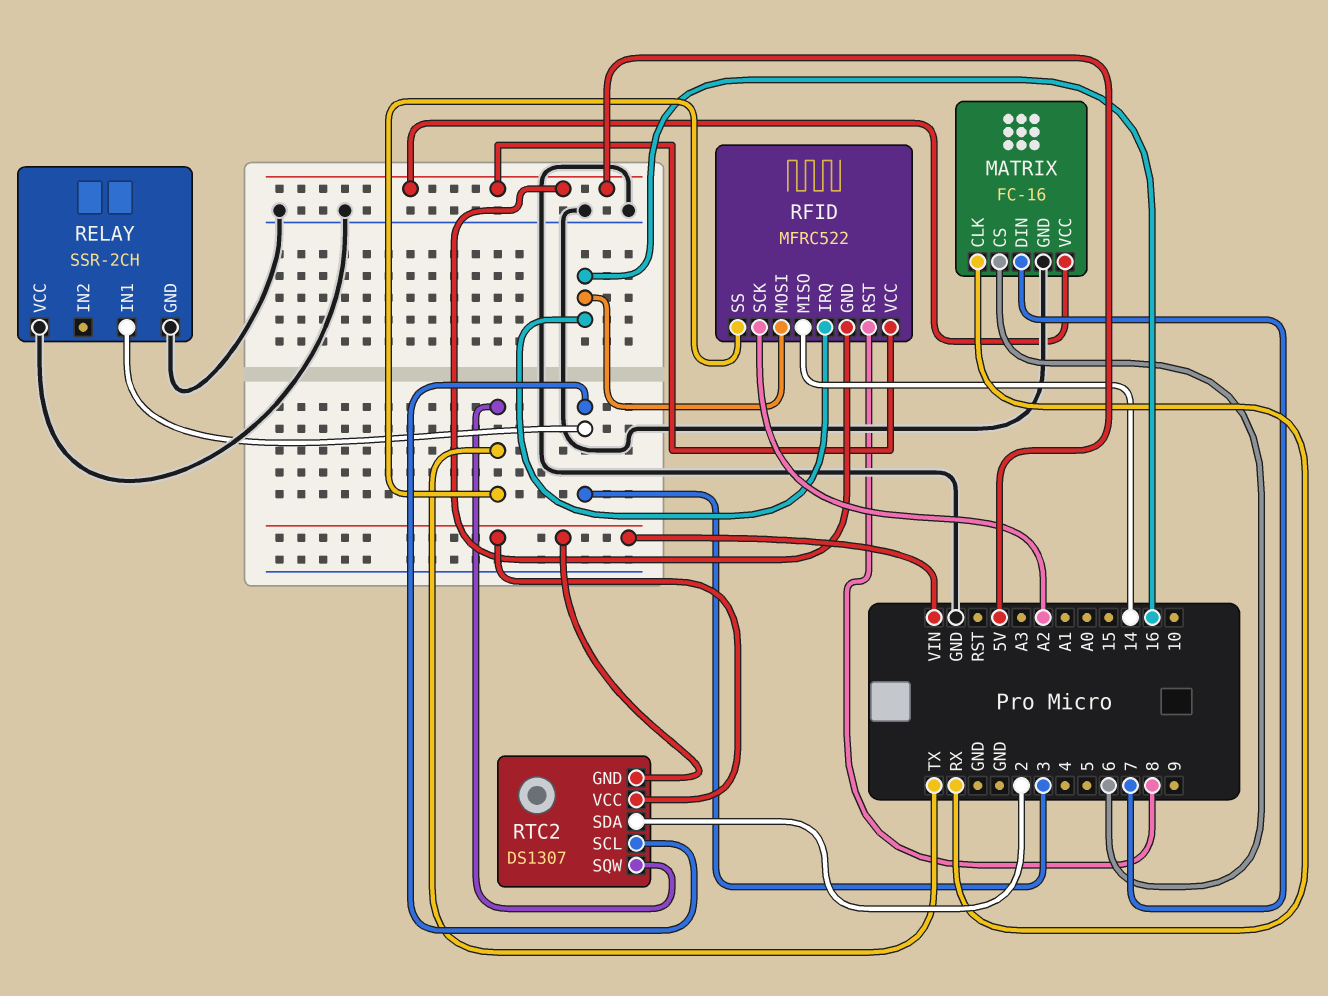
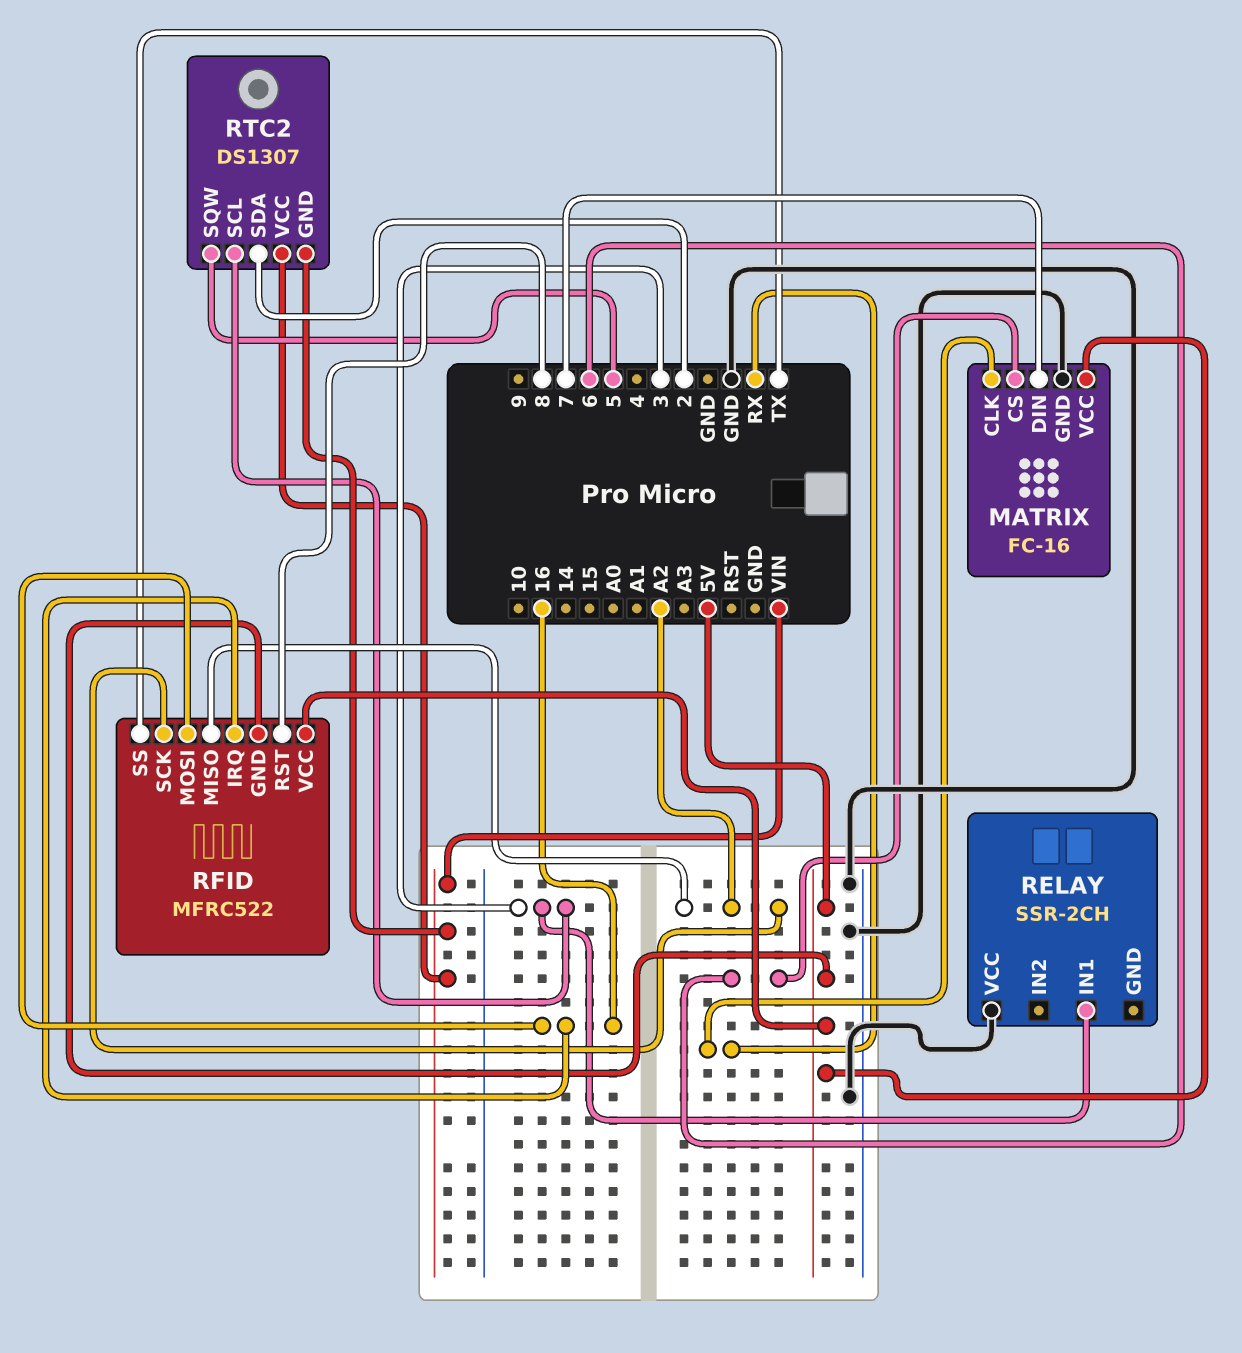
RELAY pin GND: GND -> none
RFID pin MISO: 14 -> A2
RTC2 pin SQW: TX -> 5

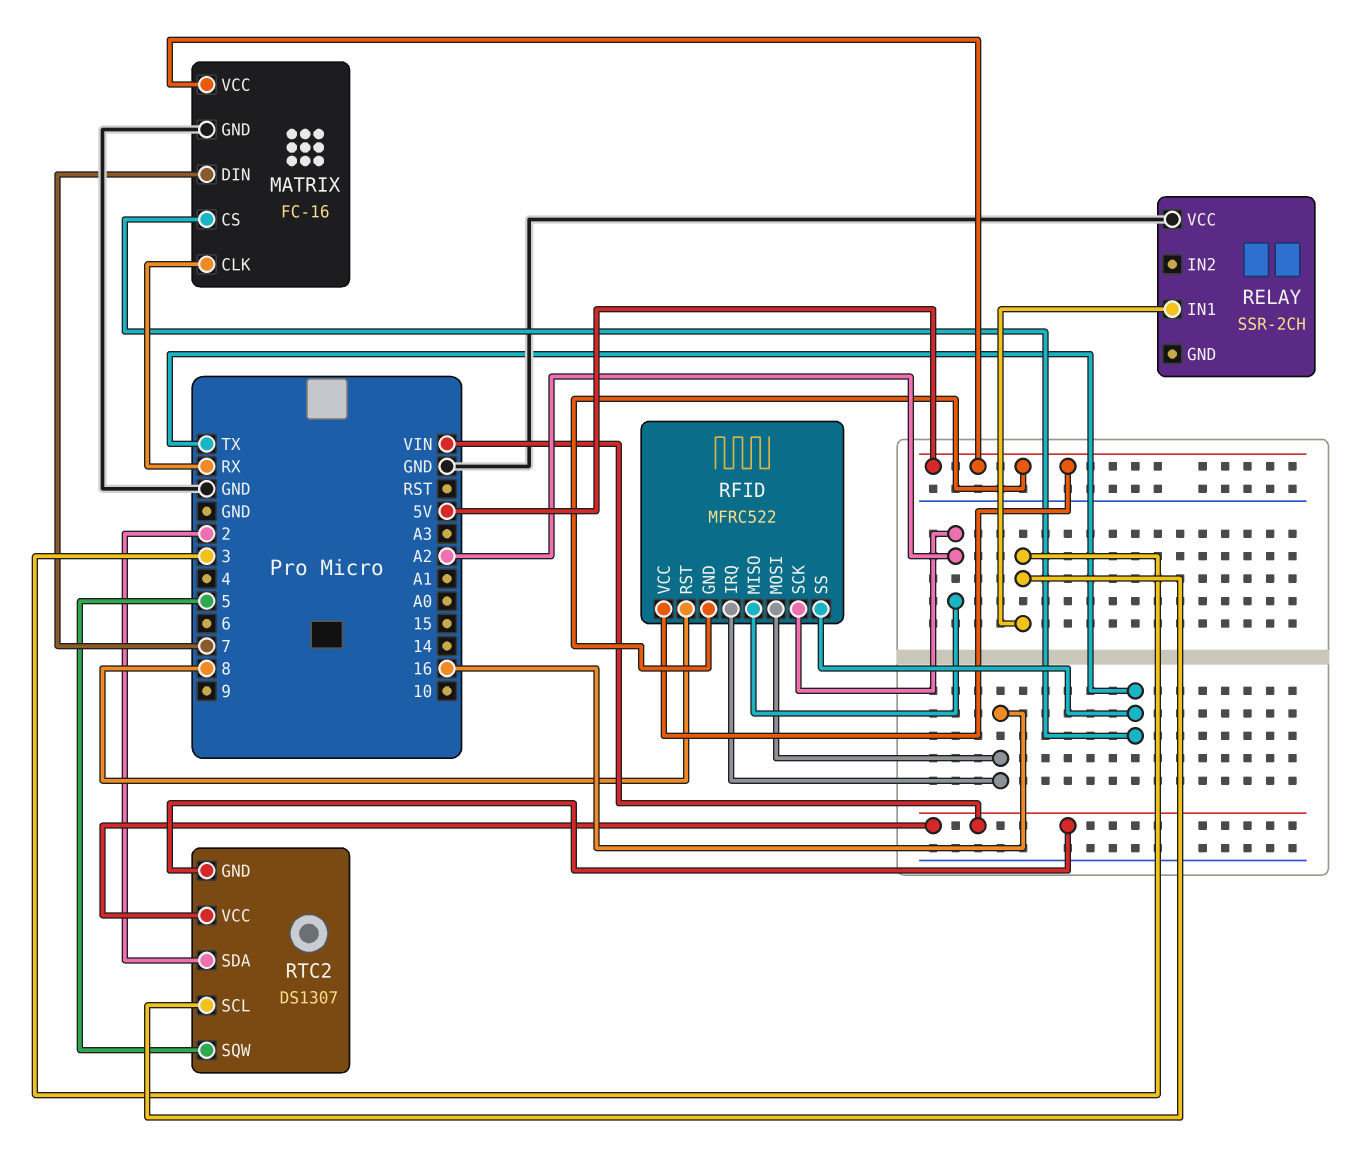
MATRIX pin CS: 6 -> TX

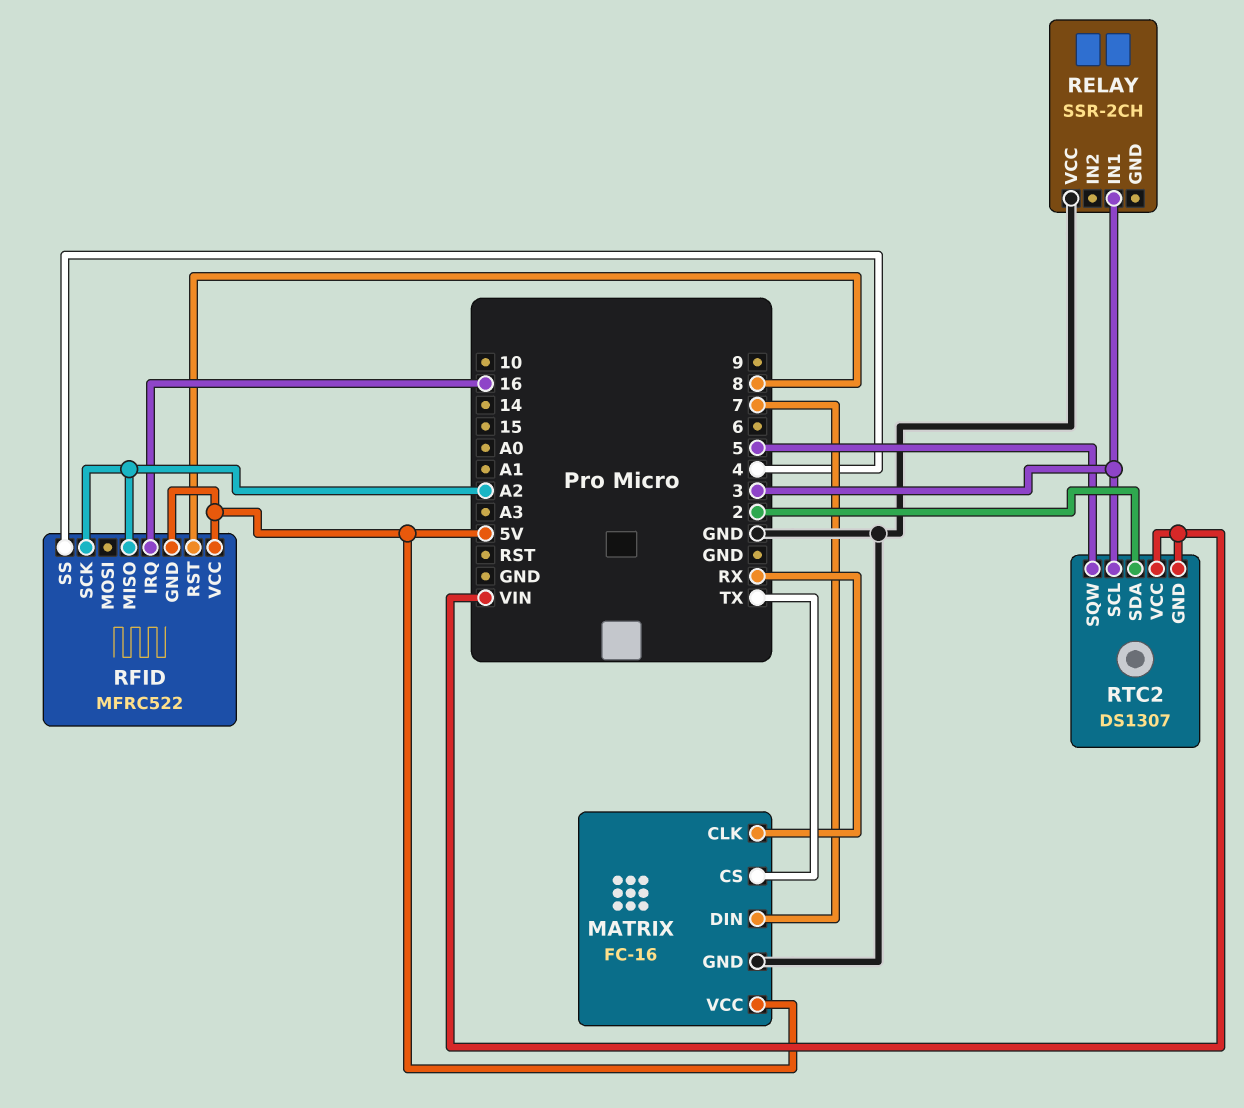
RFID pin MOSI: 16 -> none
RFID pin SS: TX -> 4

